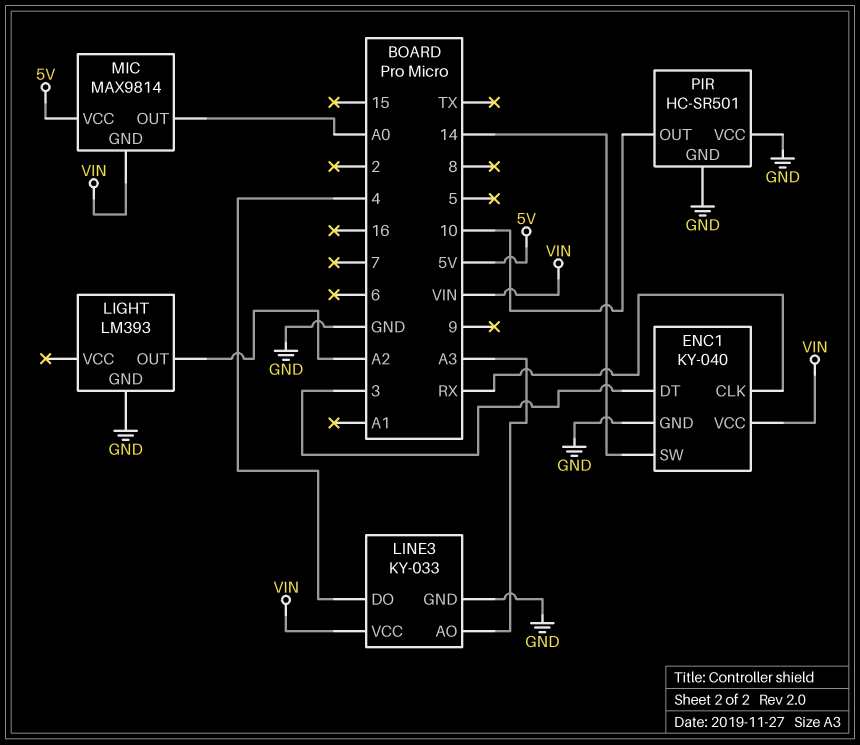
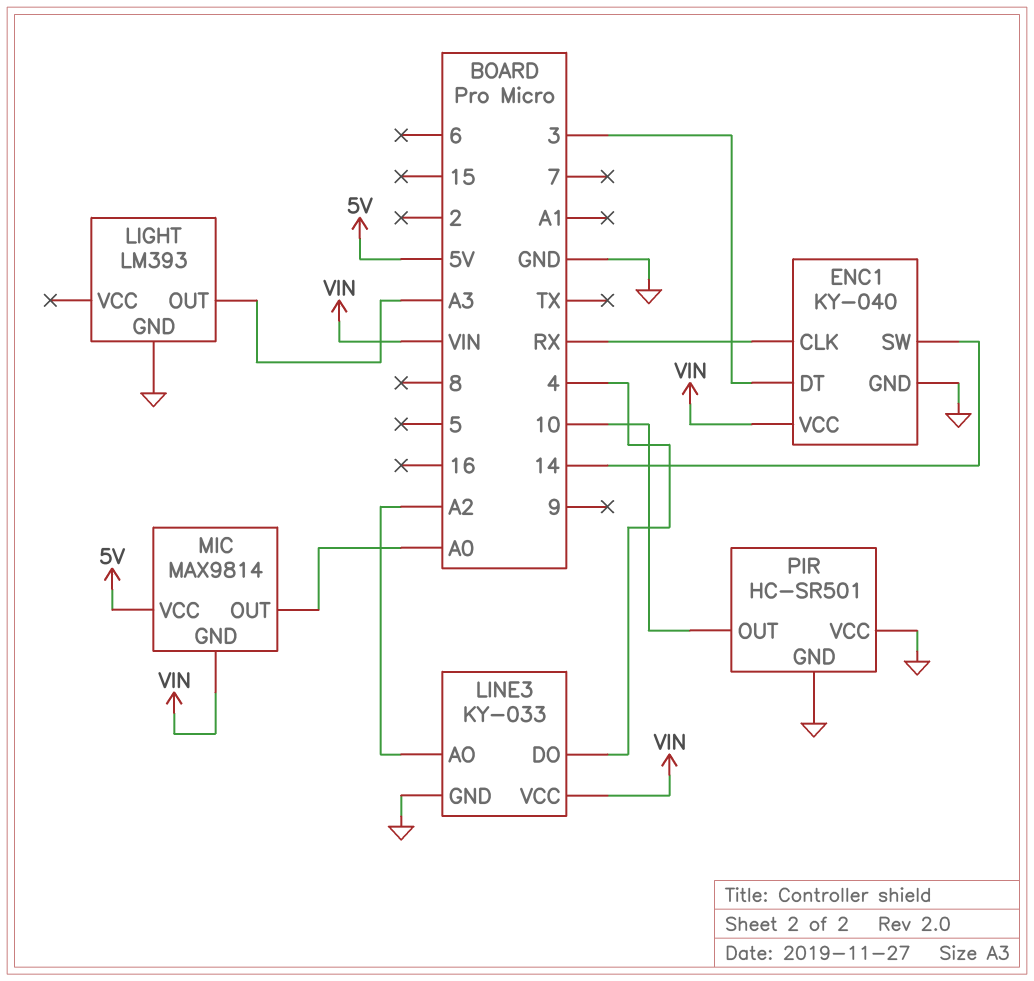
LIGHT pin OUT: A2 -> A3
LINE3 pin AO: A3 -> A2

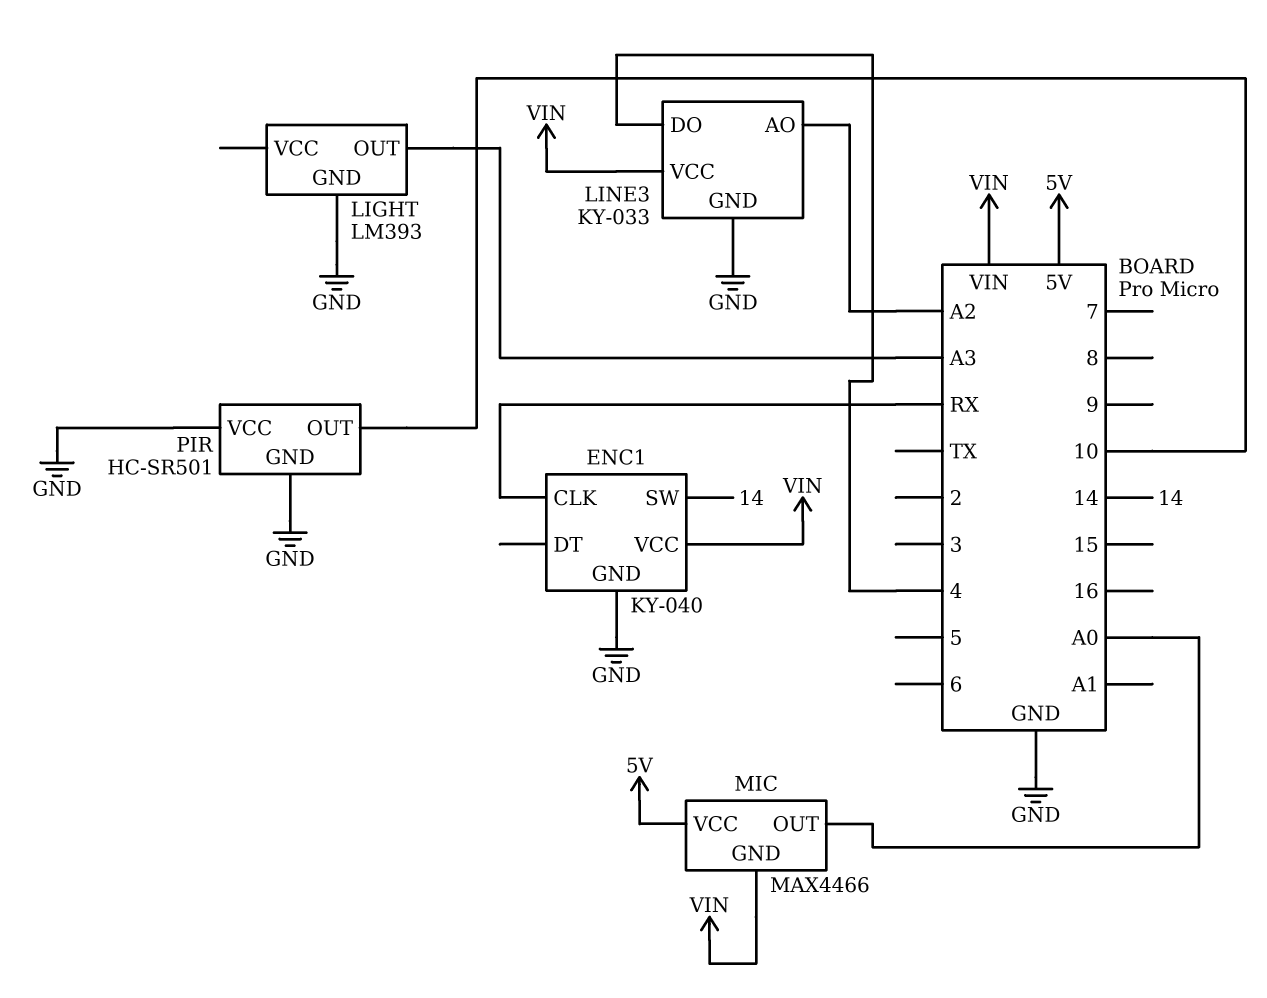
ENC1 pin DT: 3 -> none
MIC: MAX9814 -> MAX4466

